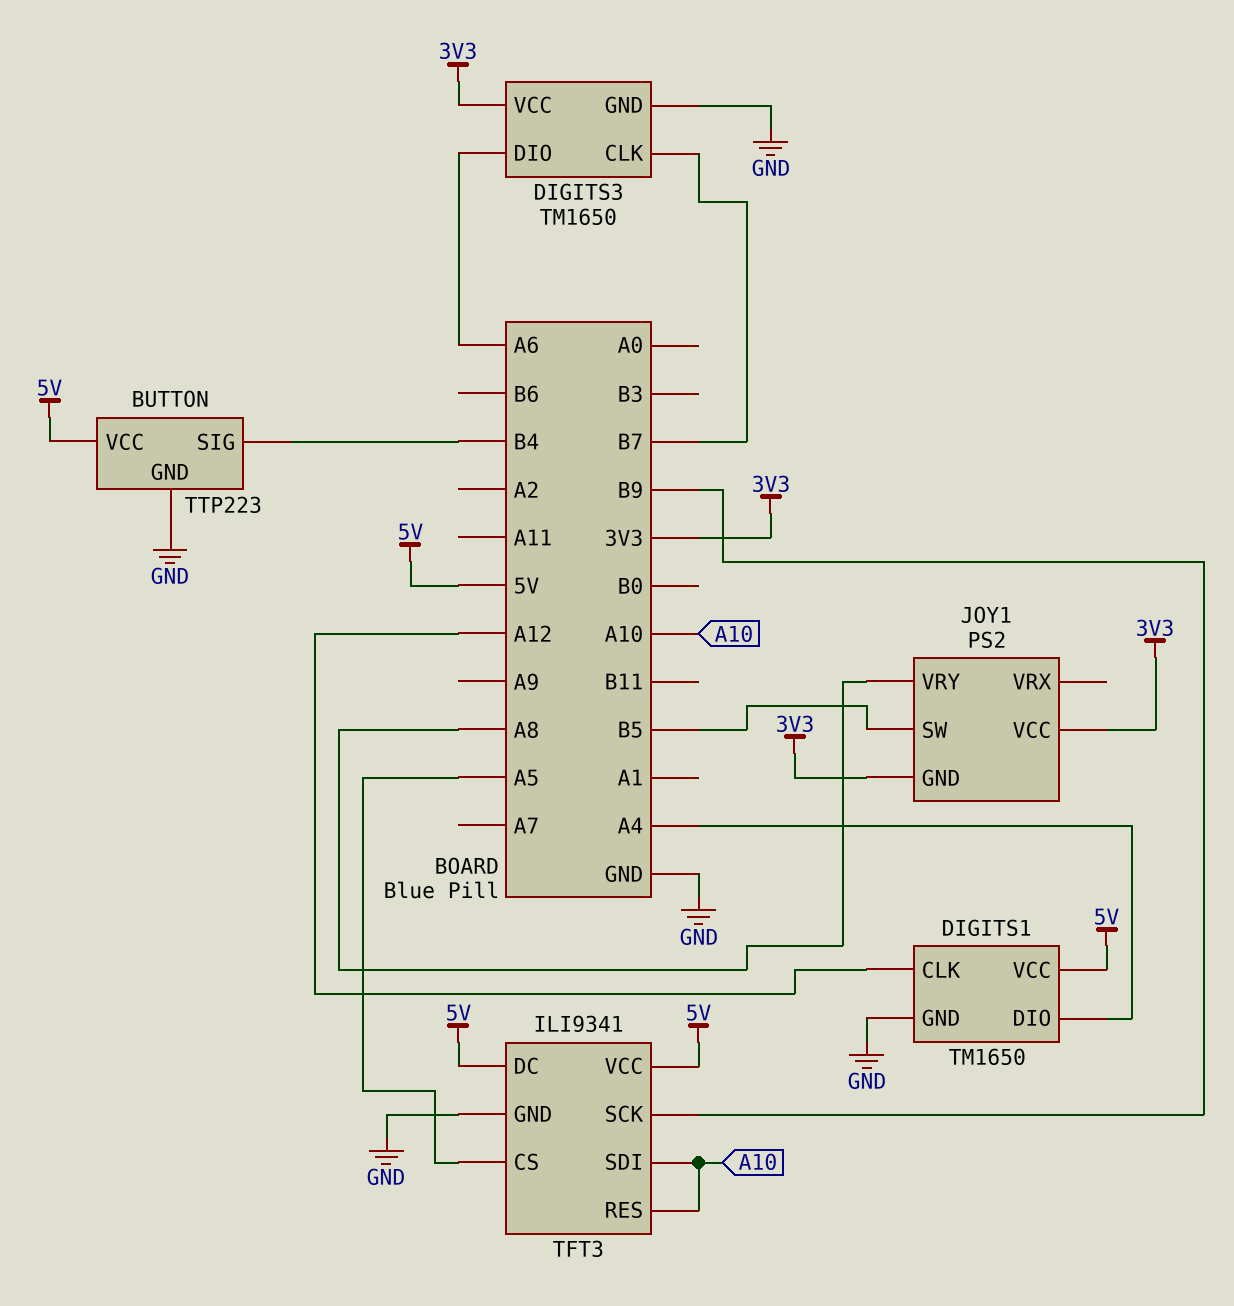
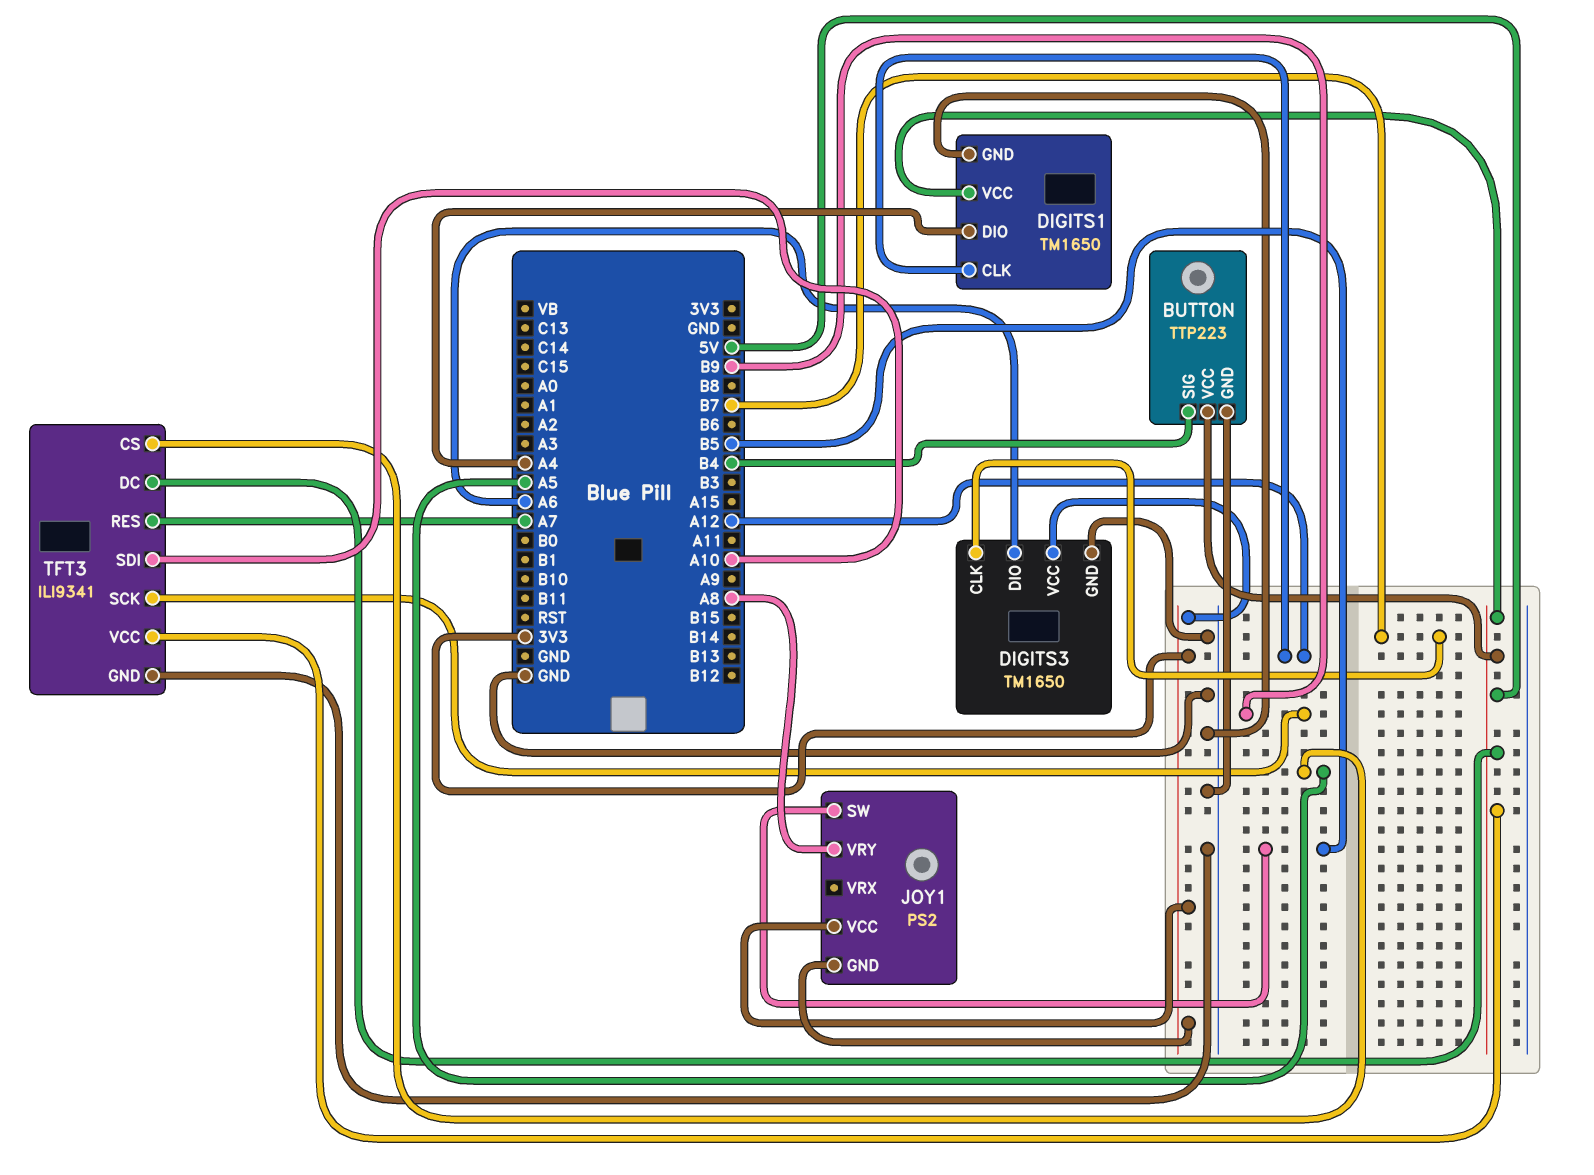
TFT3 pin RES: A10 -> A7

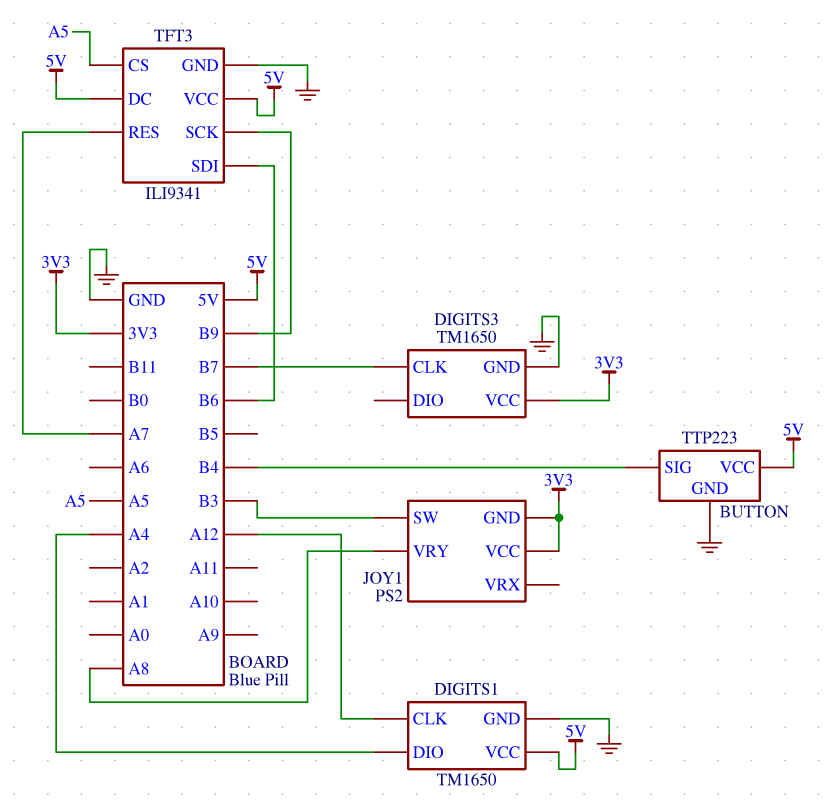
DIGITS3 pin DIO: A6 -> none
JOY1 pin SW: B5 -> B3
TFT3 pin SDI: A10 -> B6

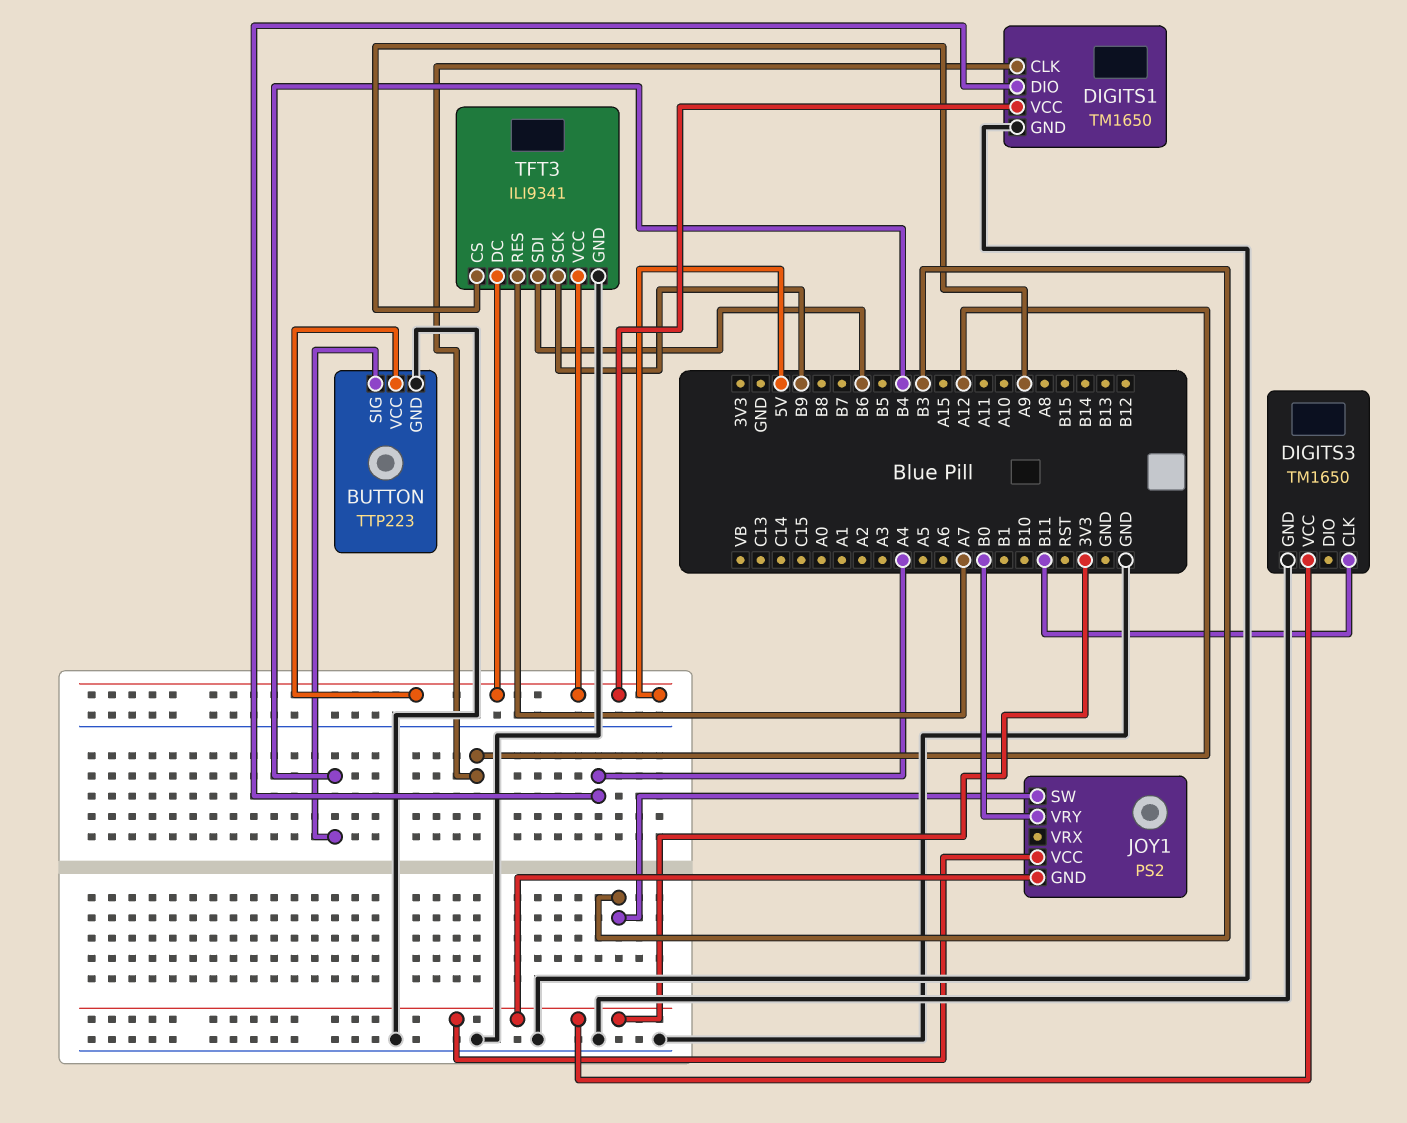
DIGITS3 pin CLK: B7 -> B11
JOY1 pin VRY: A8 -> B0
TFT3 pin CS: A5 -> A9

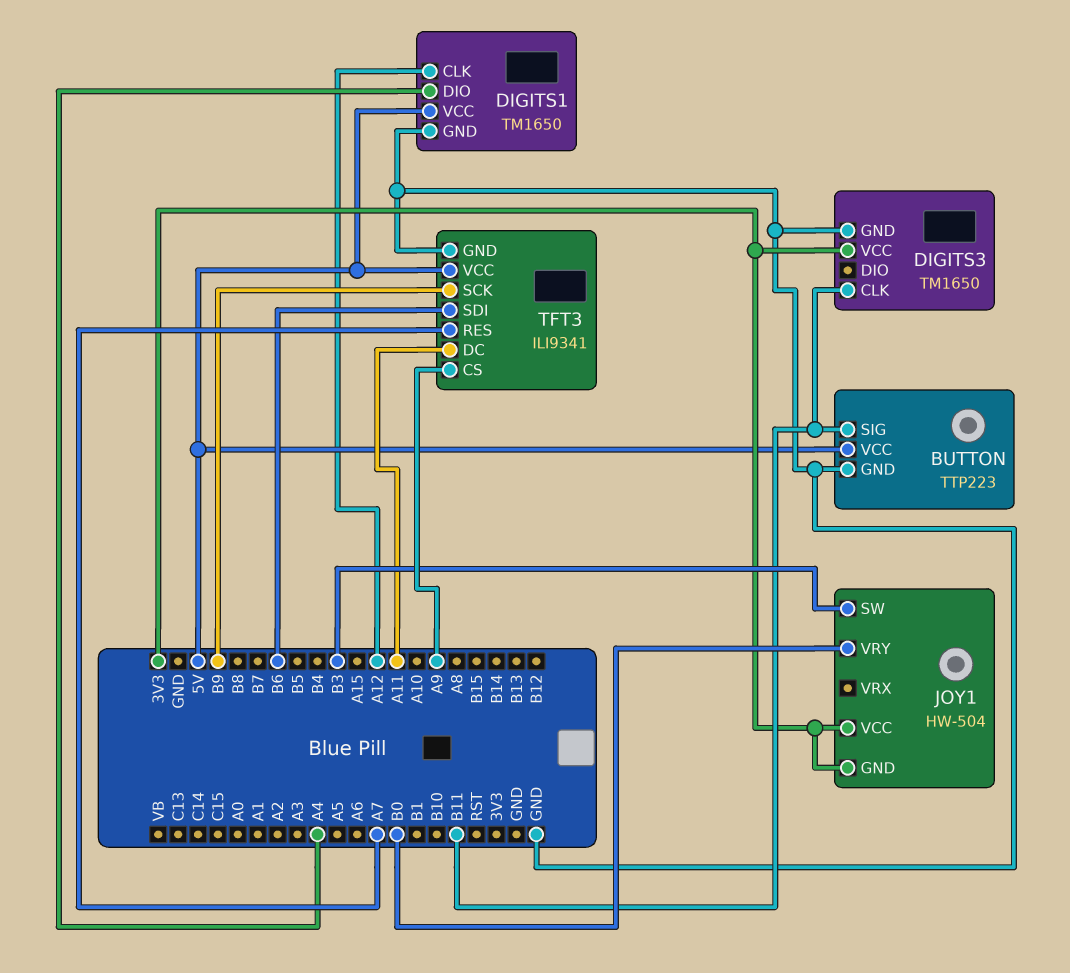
BUTTON pin SIG: B4 -> B11
JOY1: PS2 -> HW-504
TFT3 pin DC: 5V -> A11

